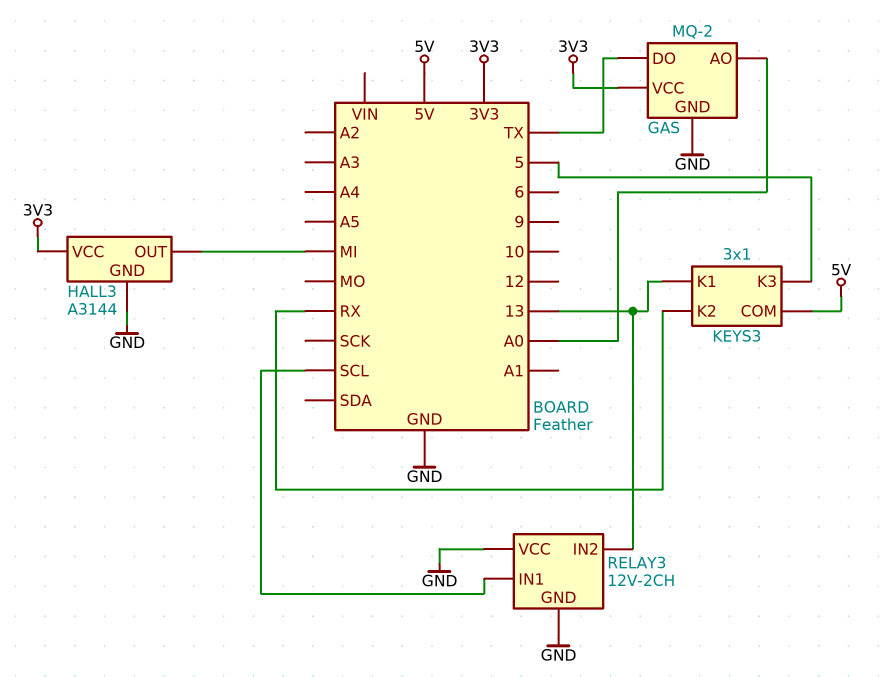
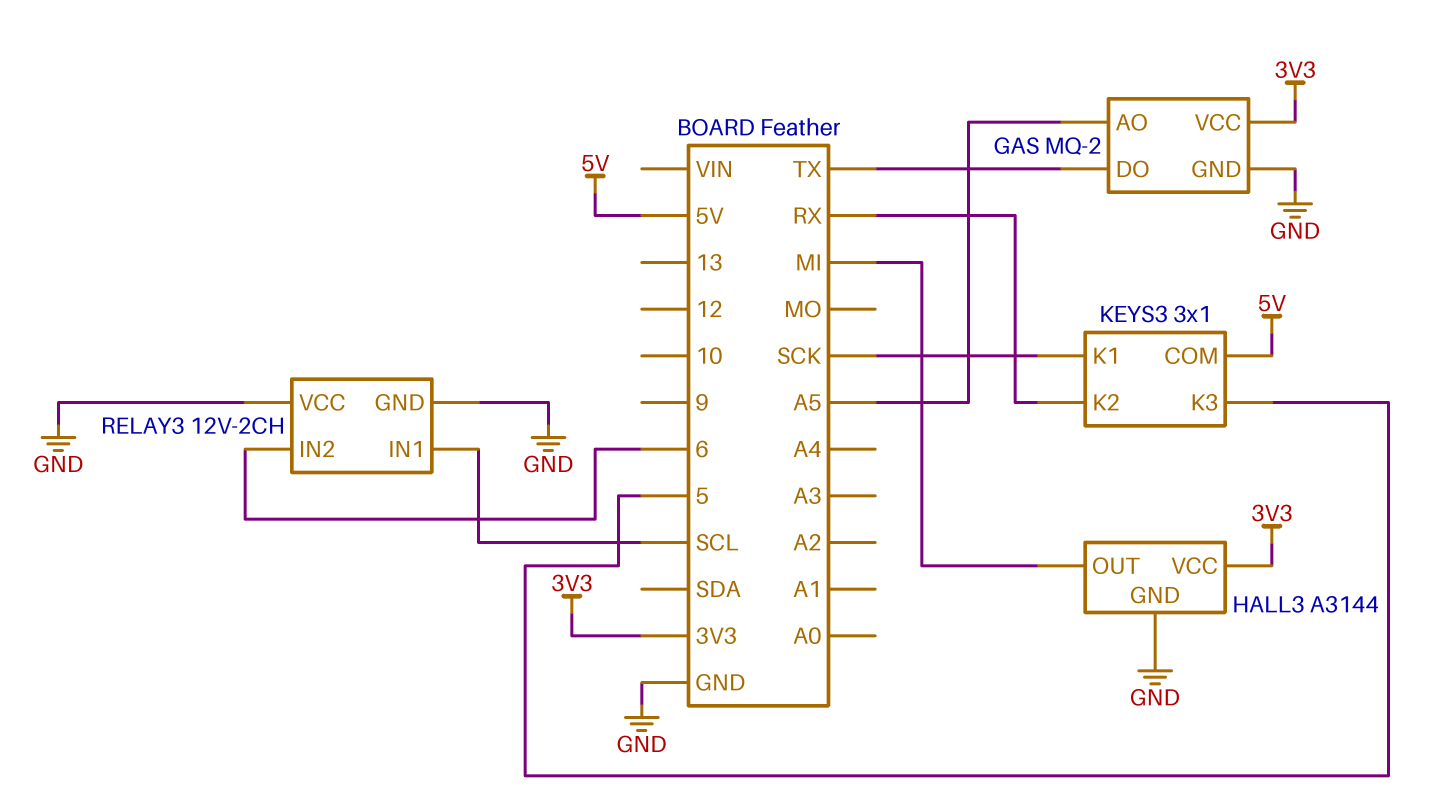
GAS pin AO: A0 -> A5
KEYS3 pin K1: 13 -> SCK
RELAY3 pin IN2: 13 -> 6

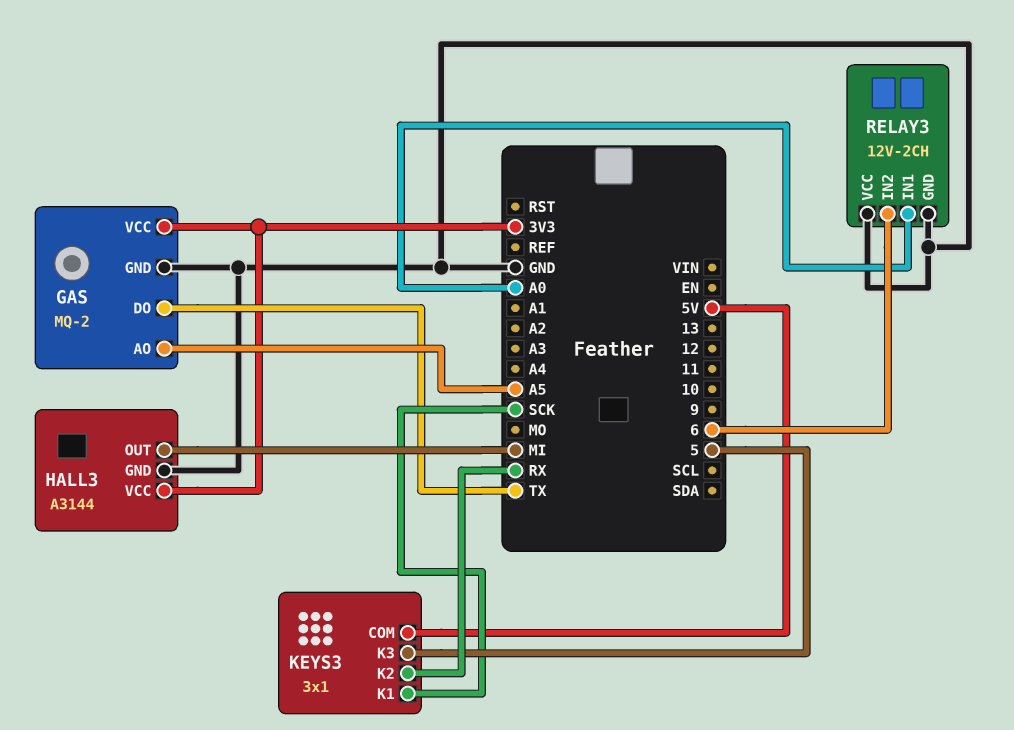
RELAY3 pin IN1: SCL -> A0

